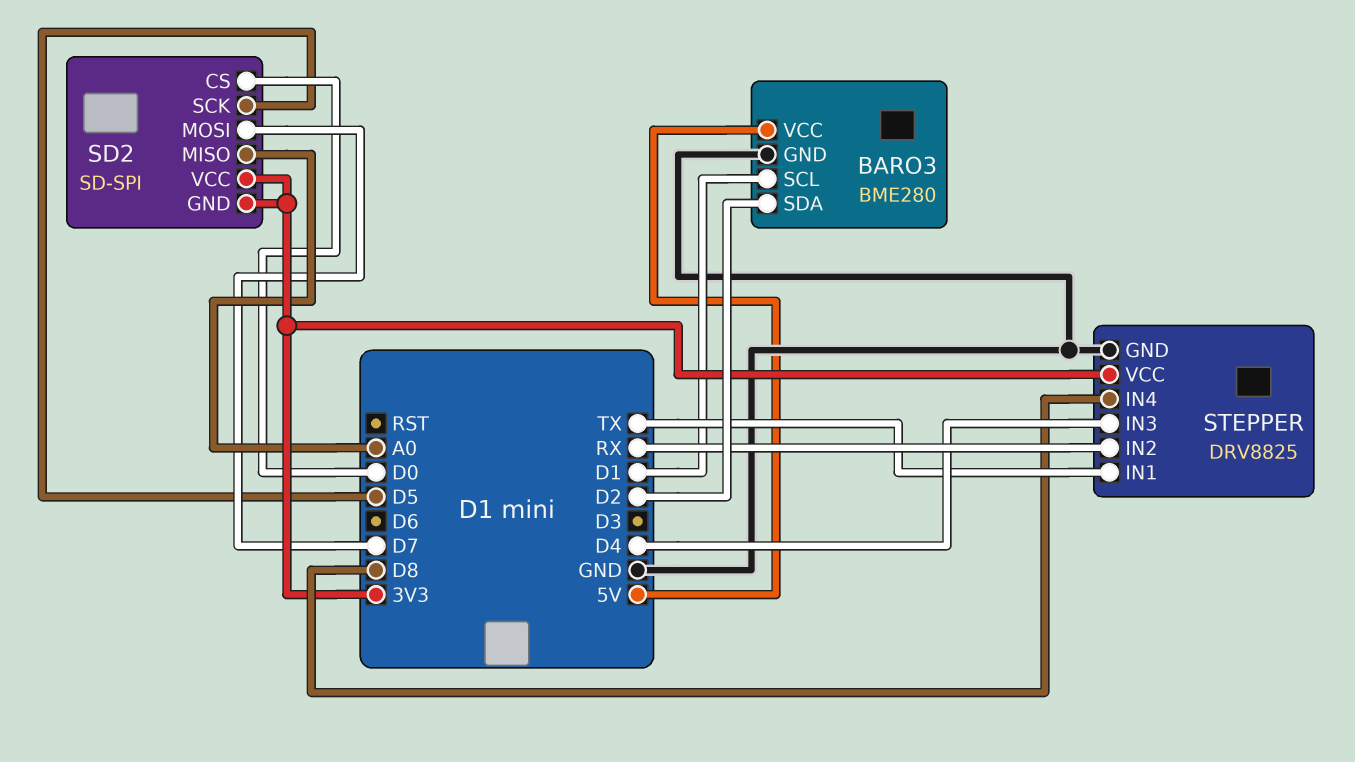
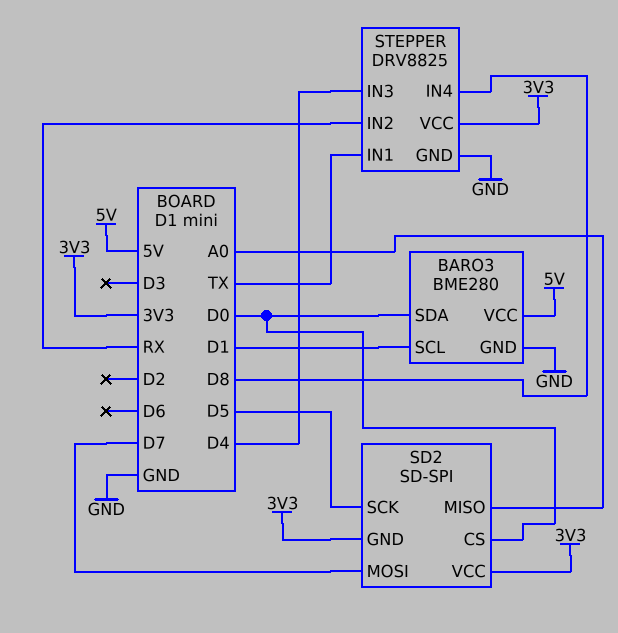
BARO3 pin SDA: D2 -> D0

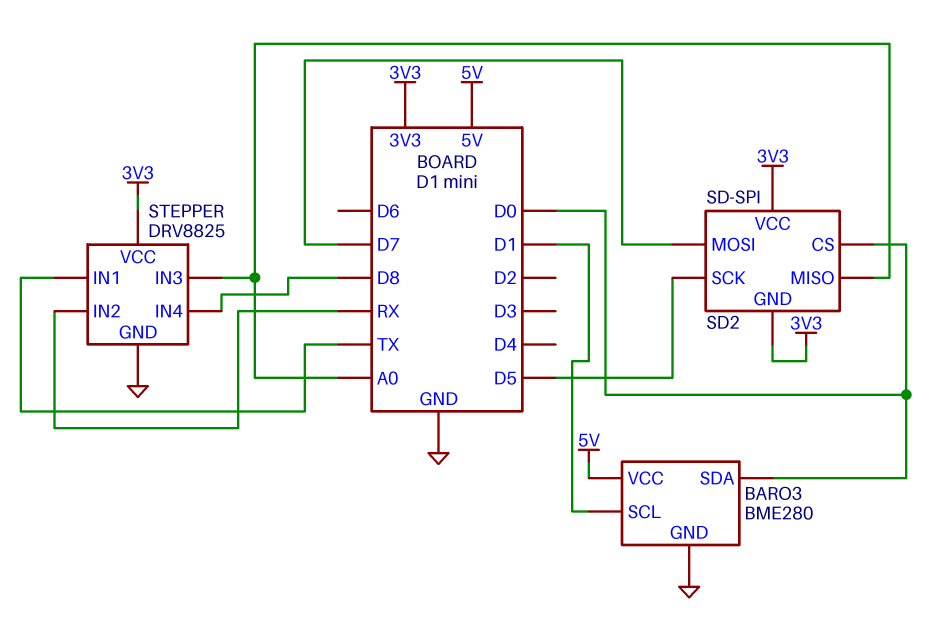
STEPPER pin IN3: D4 -> A0

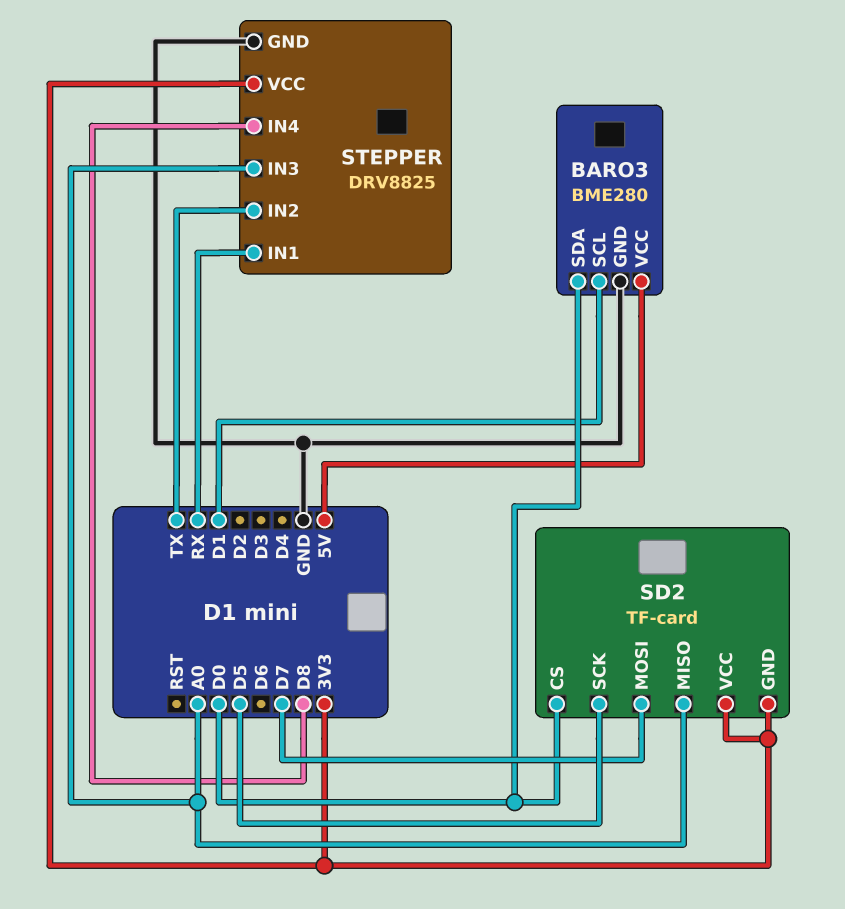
SD2: SD-SPI -> TF-card
STEPPER pin IN1: TX -> RX
STEPPER pin IN2: RX -> TX

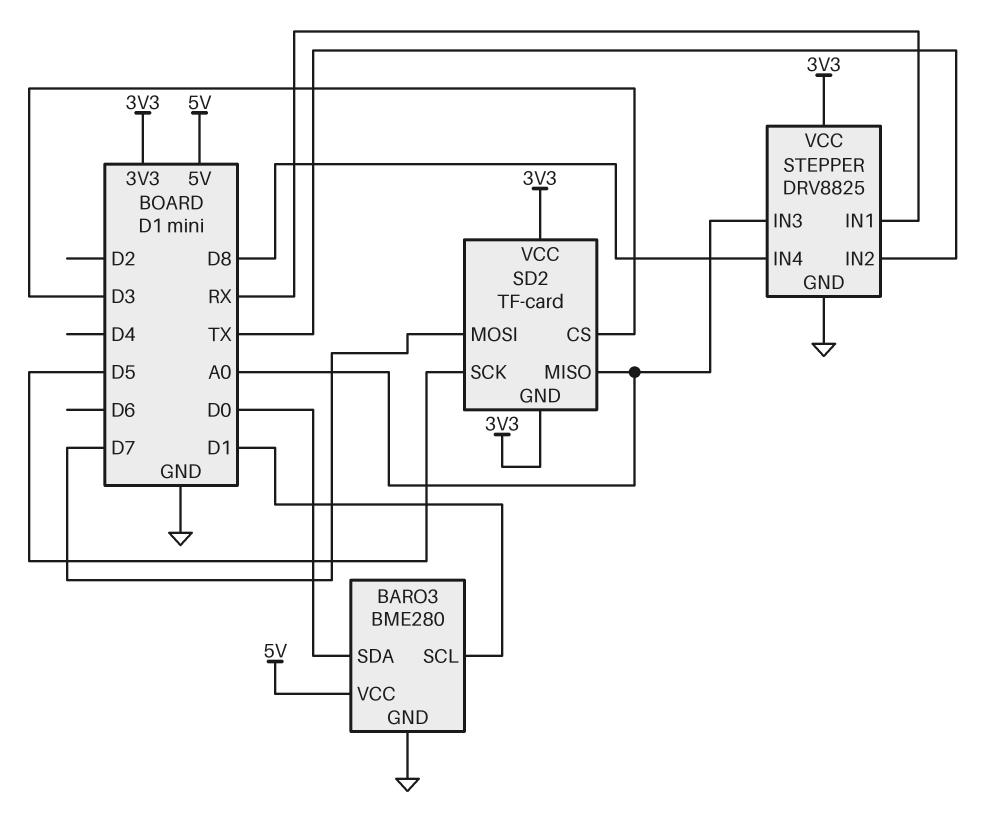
SD2 pin CS: D0 -> D3

